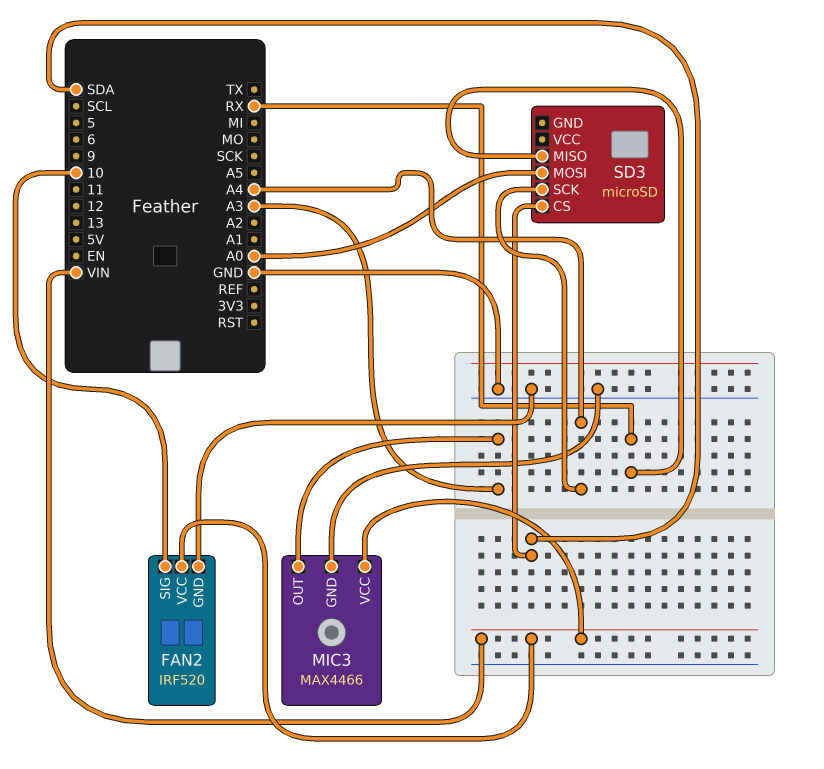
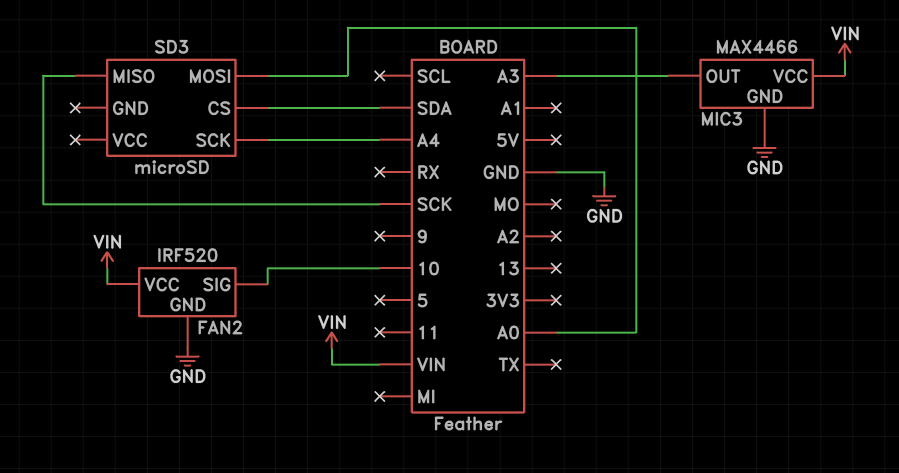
SD3 pin MISO: RX -> SCK

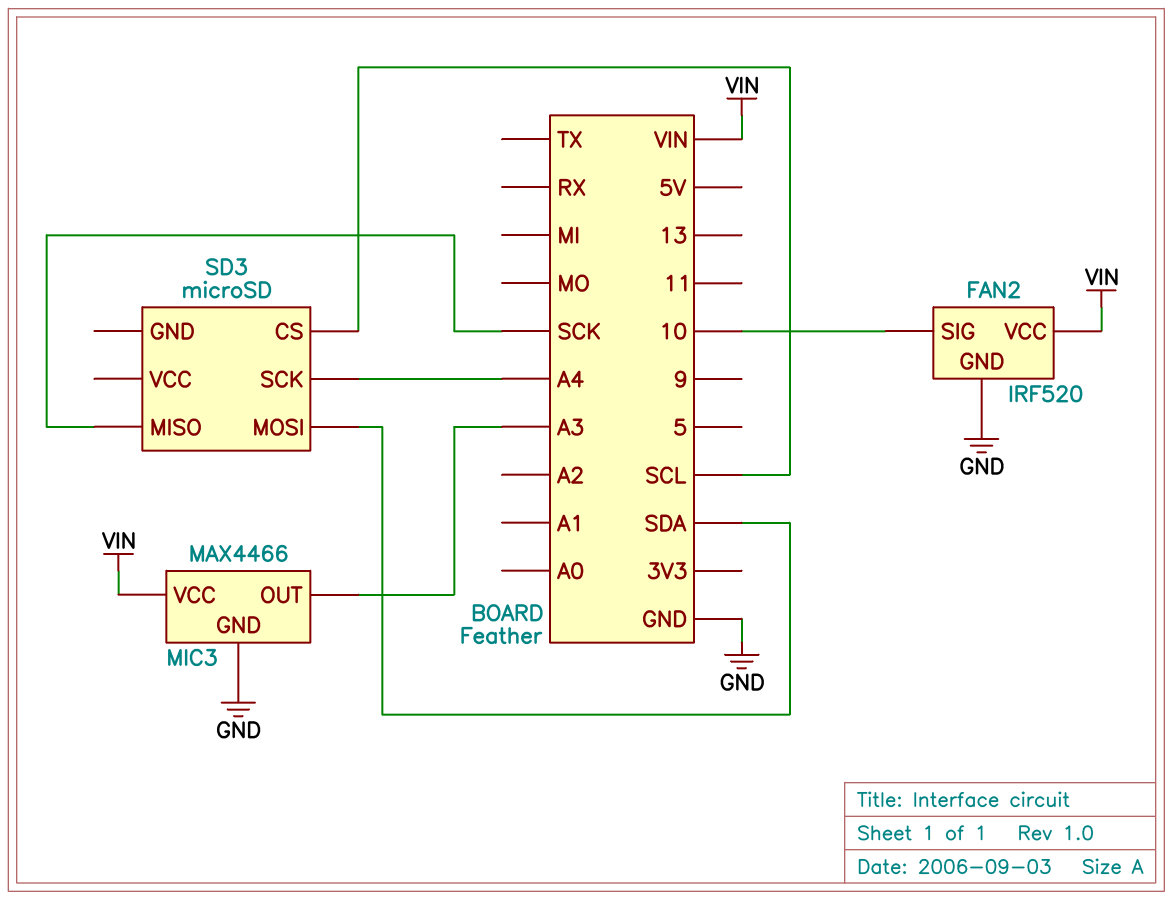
SD3 pin CS: SDA -> SCL
SD3 pin MOSI: A0 -> SDA

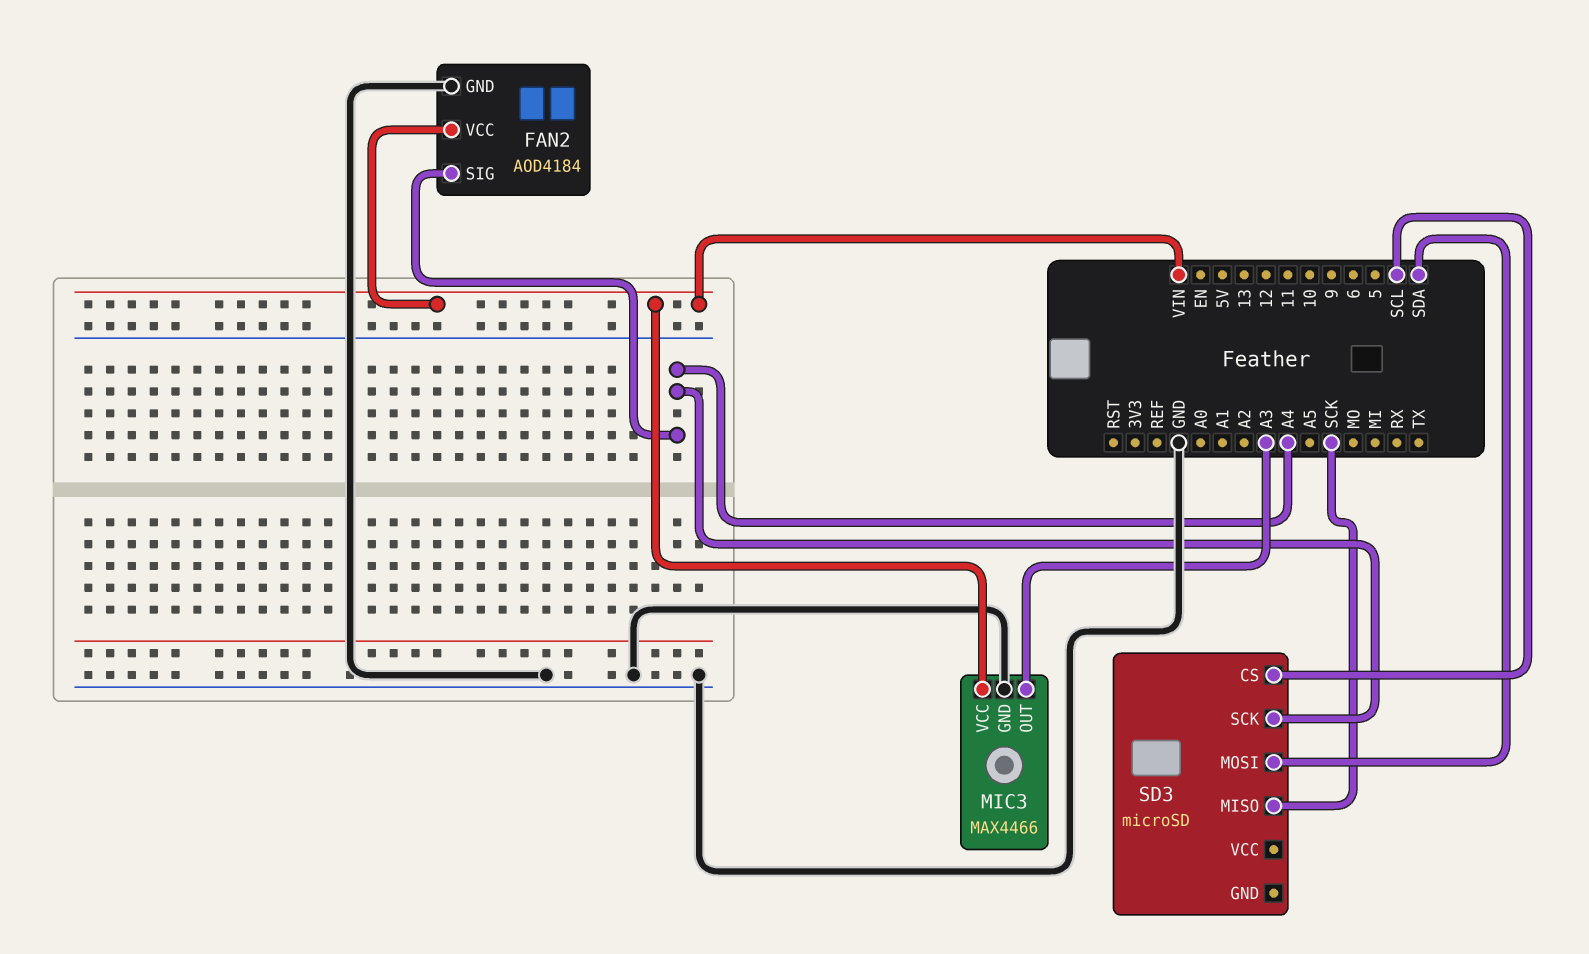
FAN2: IRF520 -> AOD4184
FAN2 pin SIG: 10 -> A4

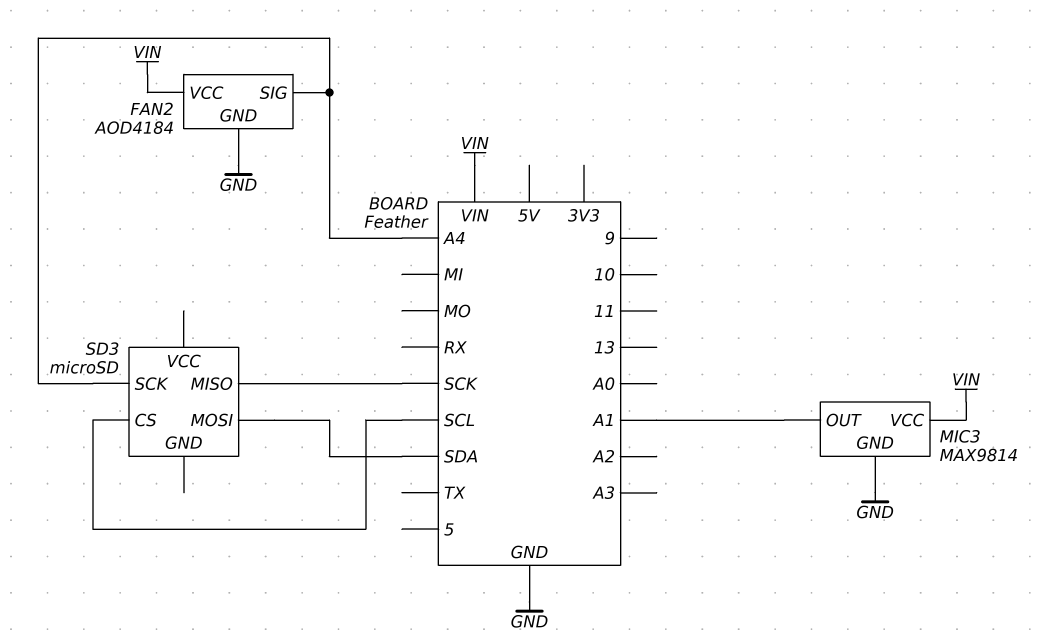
MIC3: MAX4466 -> MAX9814
MIC3 pin OUT: A3 -> A1

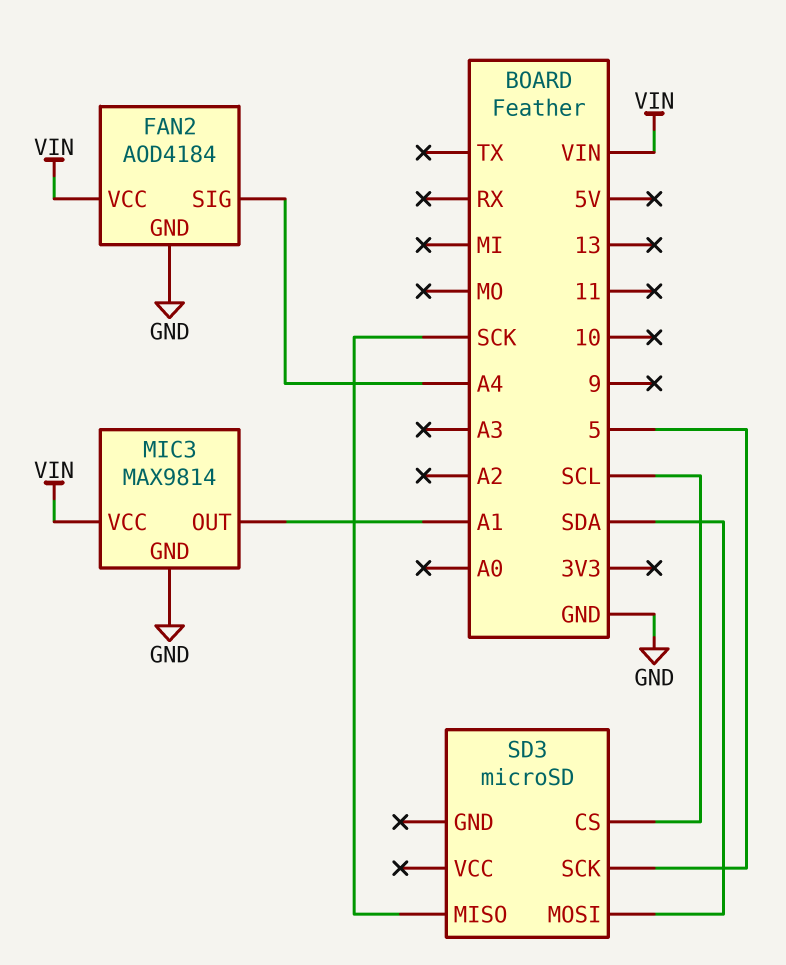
SD3 pin SCK: A4 -> 5

